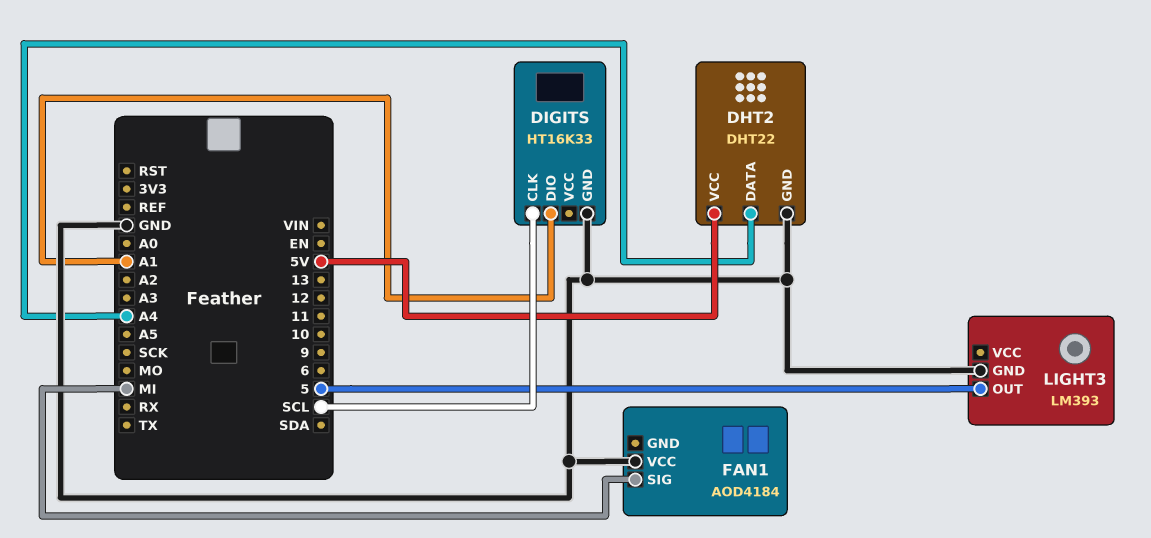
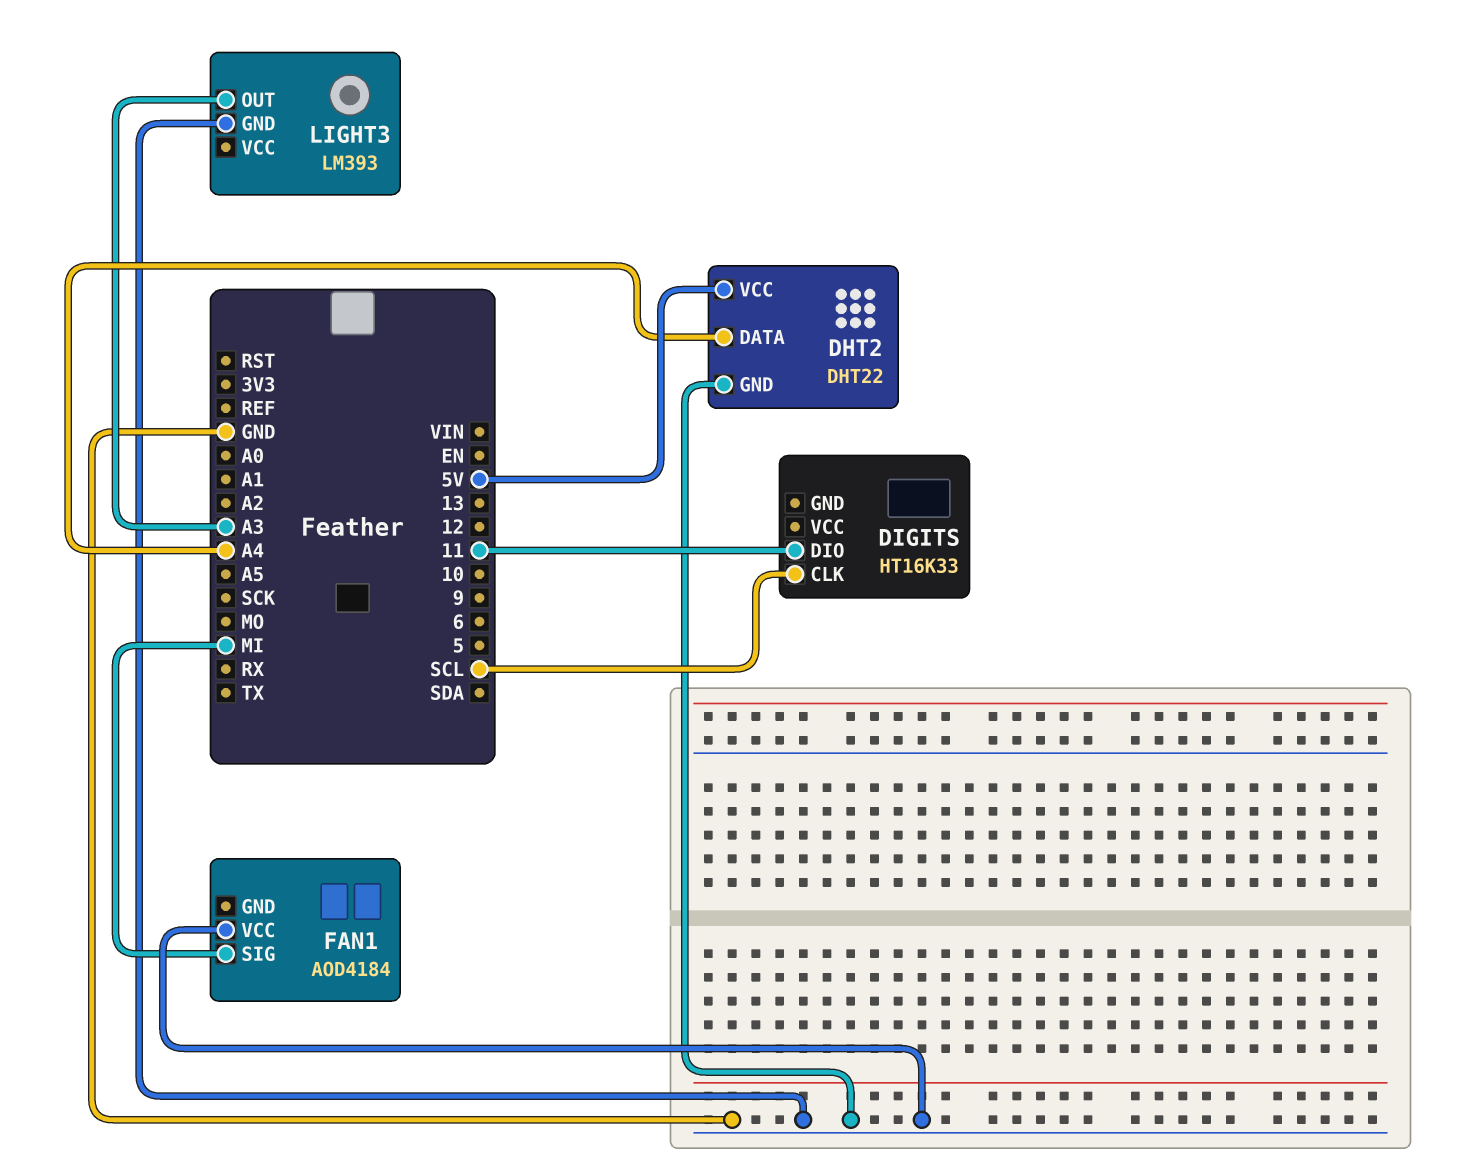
DIGITS pin DIO: A1 -> 11
DIGITS pin GND: GND -> none
LIGHT3 pin OUT: 5 -> A3

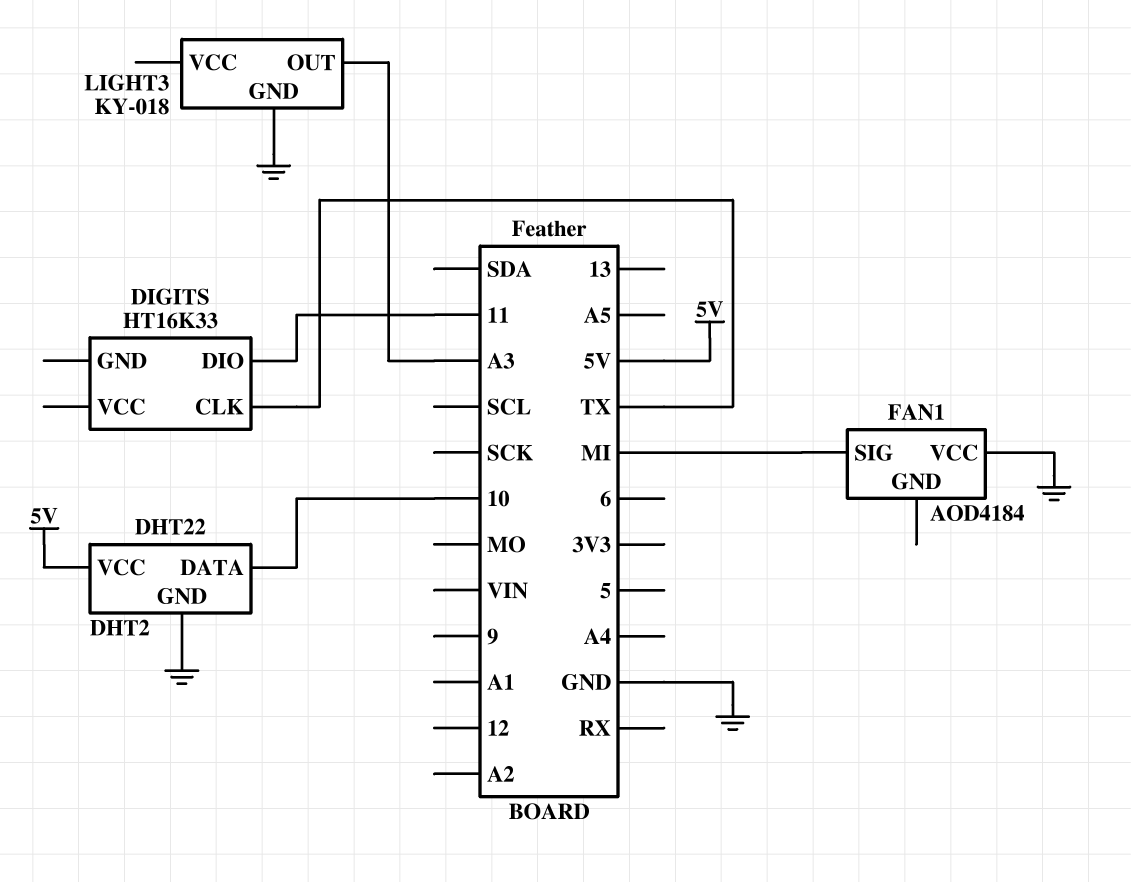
DHT2 pin DATA: A4 -> 10
DIGITS pin CLK: SCL -> TX
LIGHT3: LM393 -> KY-018

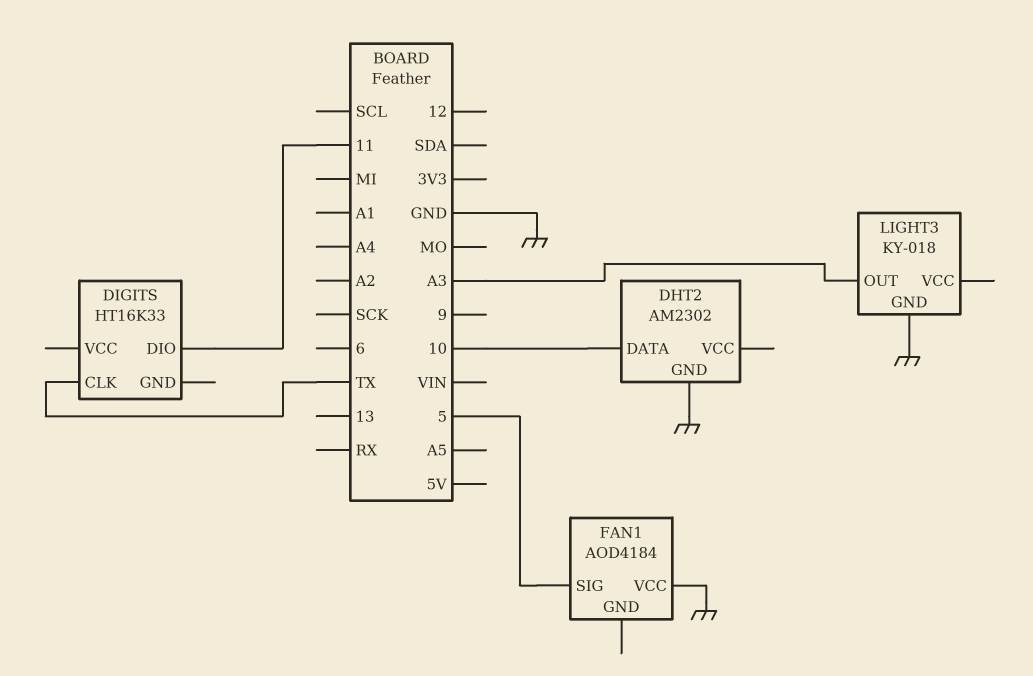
DHT2: DHT22 -> AM2302
DHT2 pin VCC: 5V -> none
FAN1 pin SIG: MI -> 5

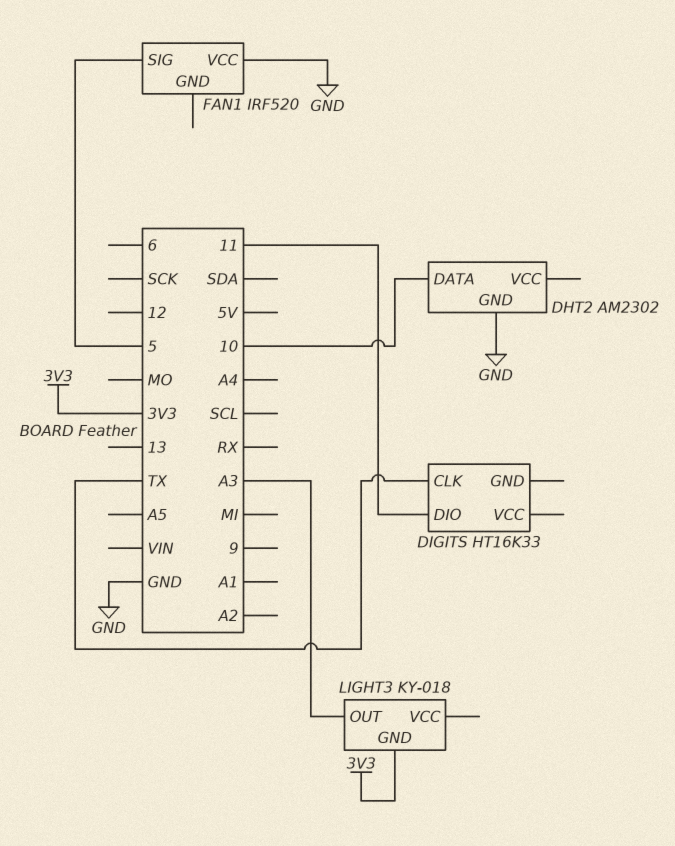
FAN1: AOD4184 -> IRF520
LIGHT3 pin GND: GND -> 3V3

